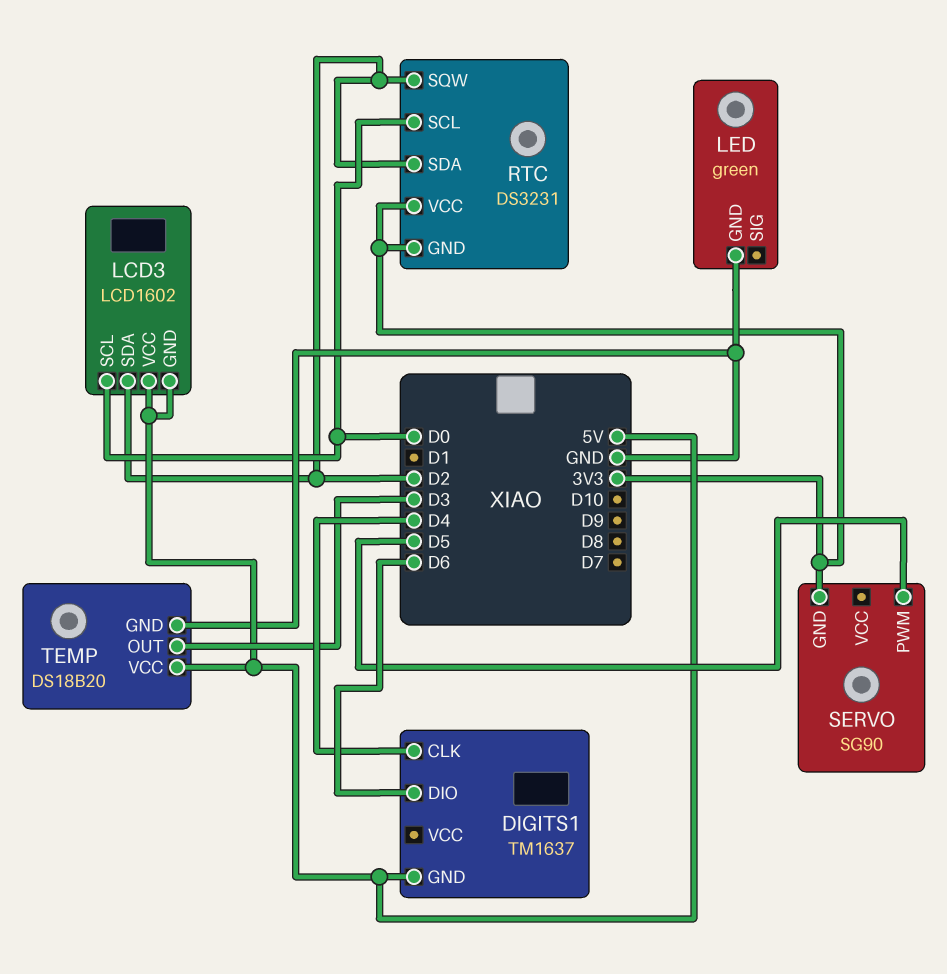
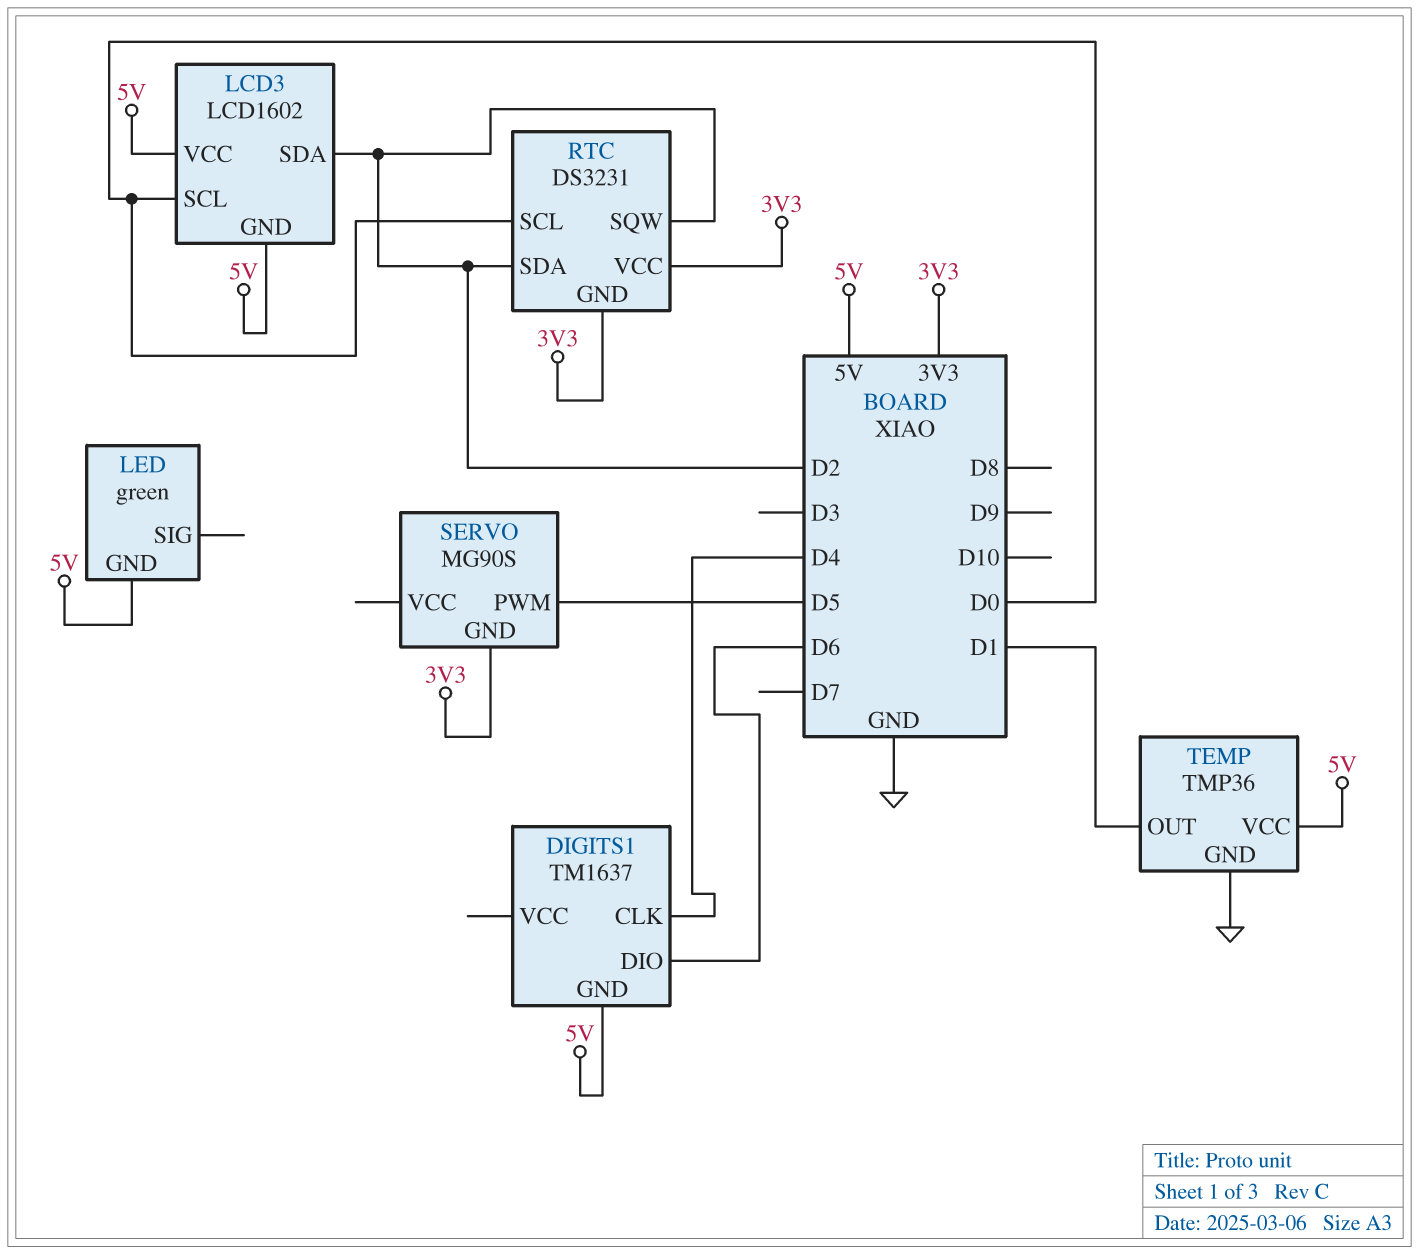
LED pin GND: GND -> 5V
SERVO: SG90 -> MG90S
TEMP: DS18B20 -> TMP36
TEMP pin OUT: D3 -> D1

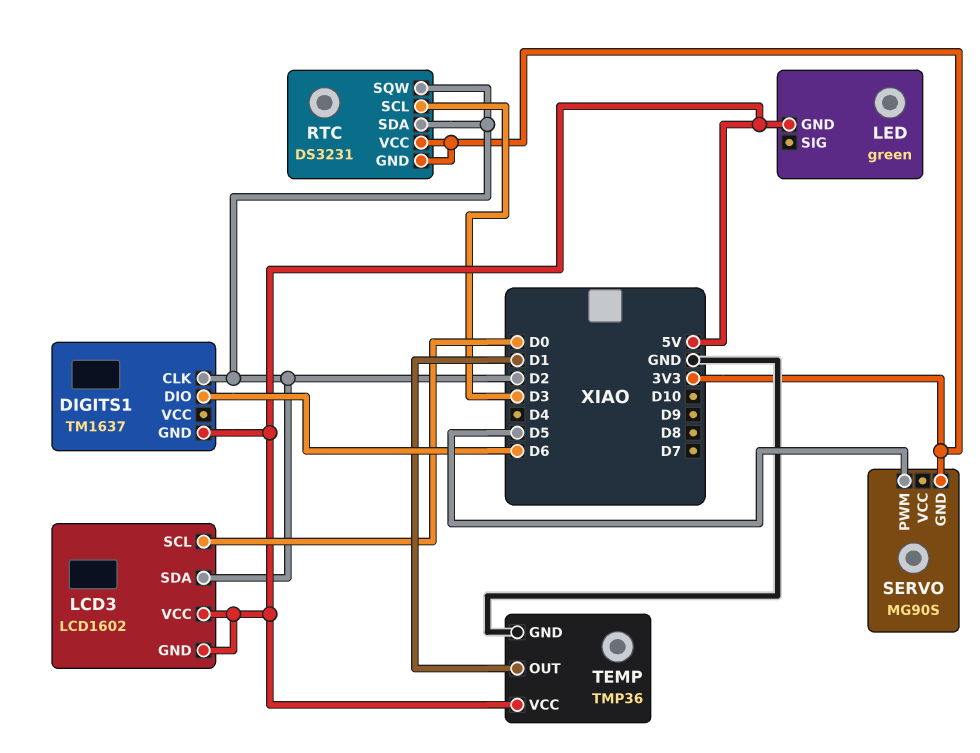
DIGITS1 pin CLK: D4 -> D2
RTC pin SCL: D0 -> D3

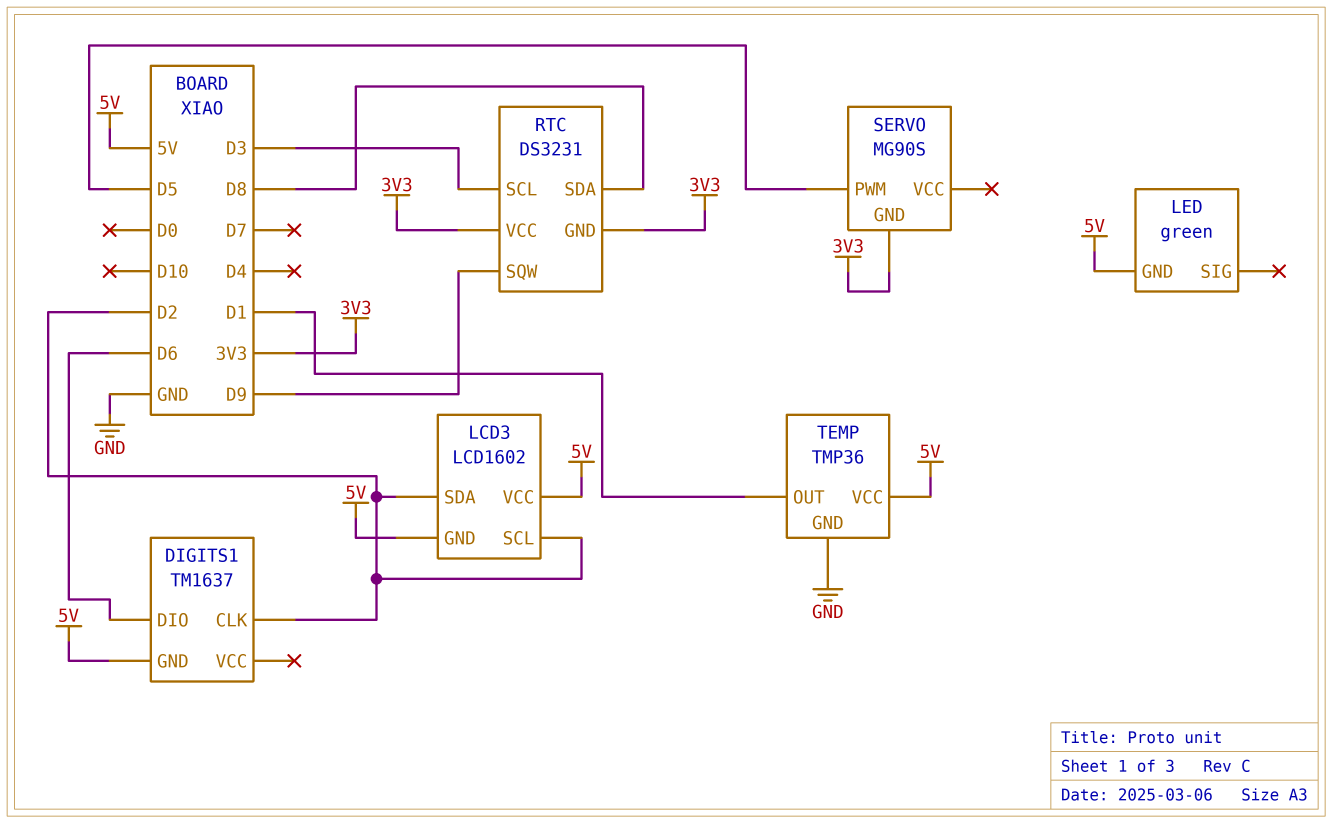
LCD3 pin SCL: D0 -> D2
RTC pin SDA: D2 -> D8
RTC pin SQW: D2 -> D9

